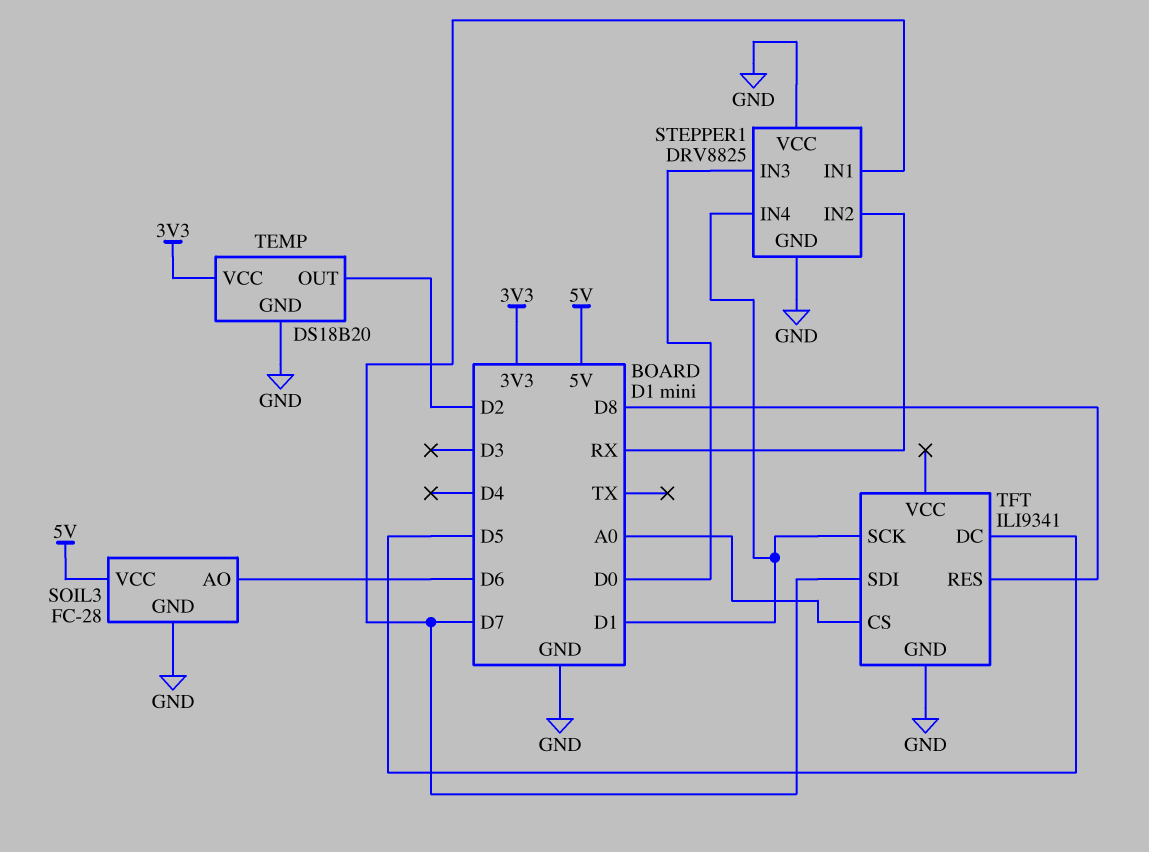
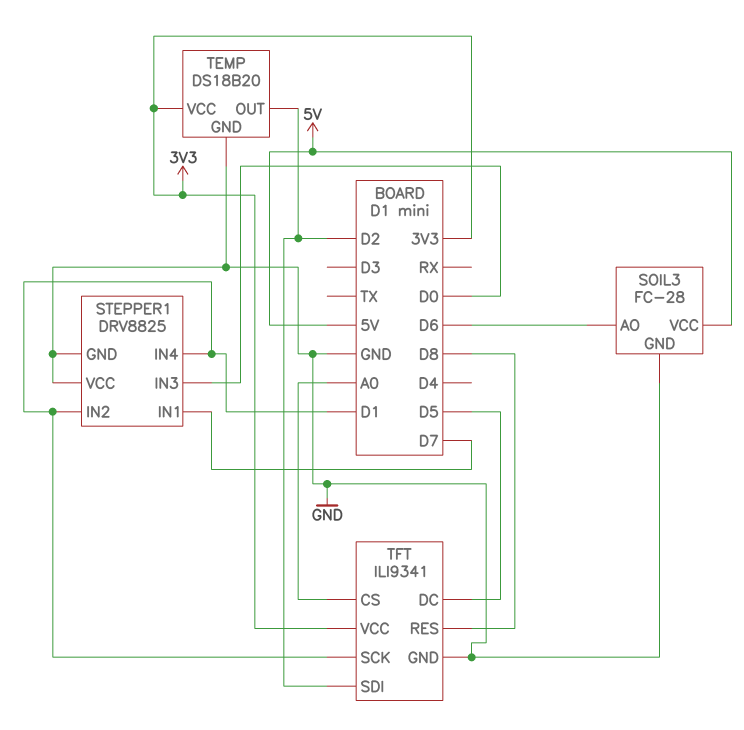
STEPPER1 pin IN2: RX -> D1
TFT pin SDI: D7 -> D2
TFT pin VCC: none -> 3V3

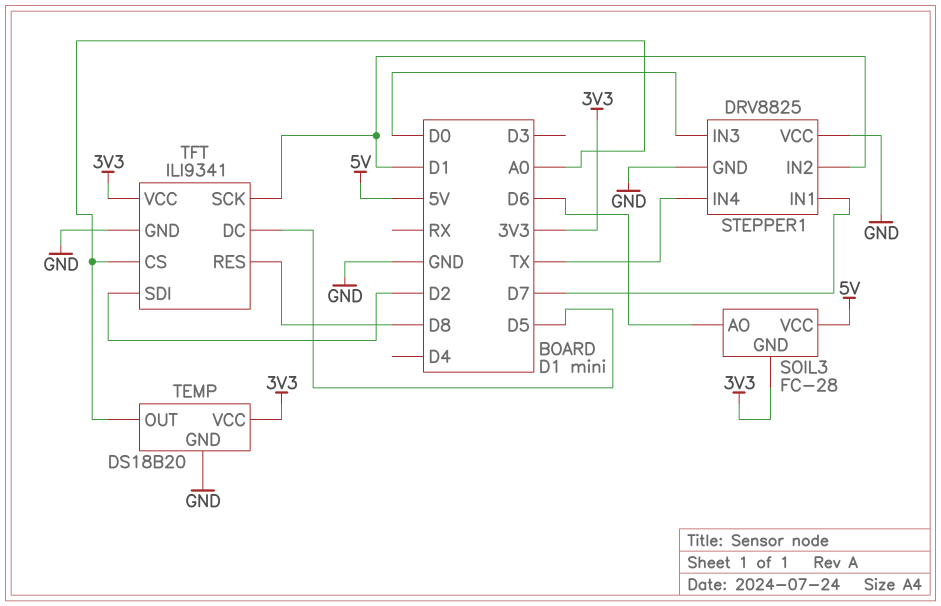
SOIL3 pin GND: GND -> 3V3
STEPPER1 pin IN4: D1 -> TX
TEMP pin OUT: D2 -> A0

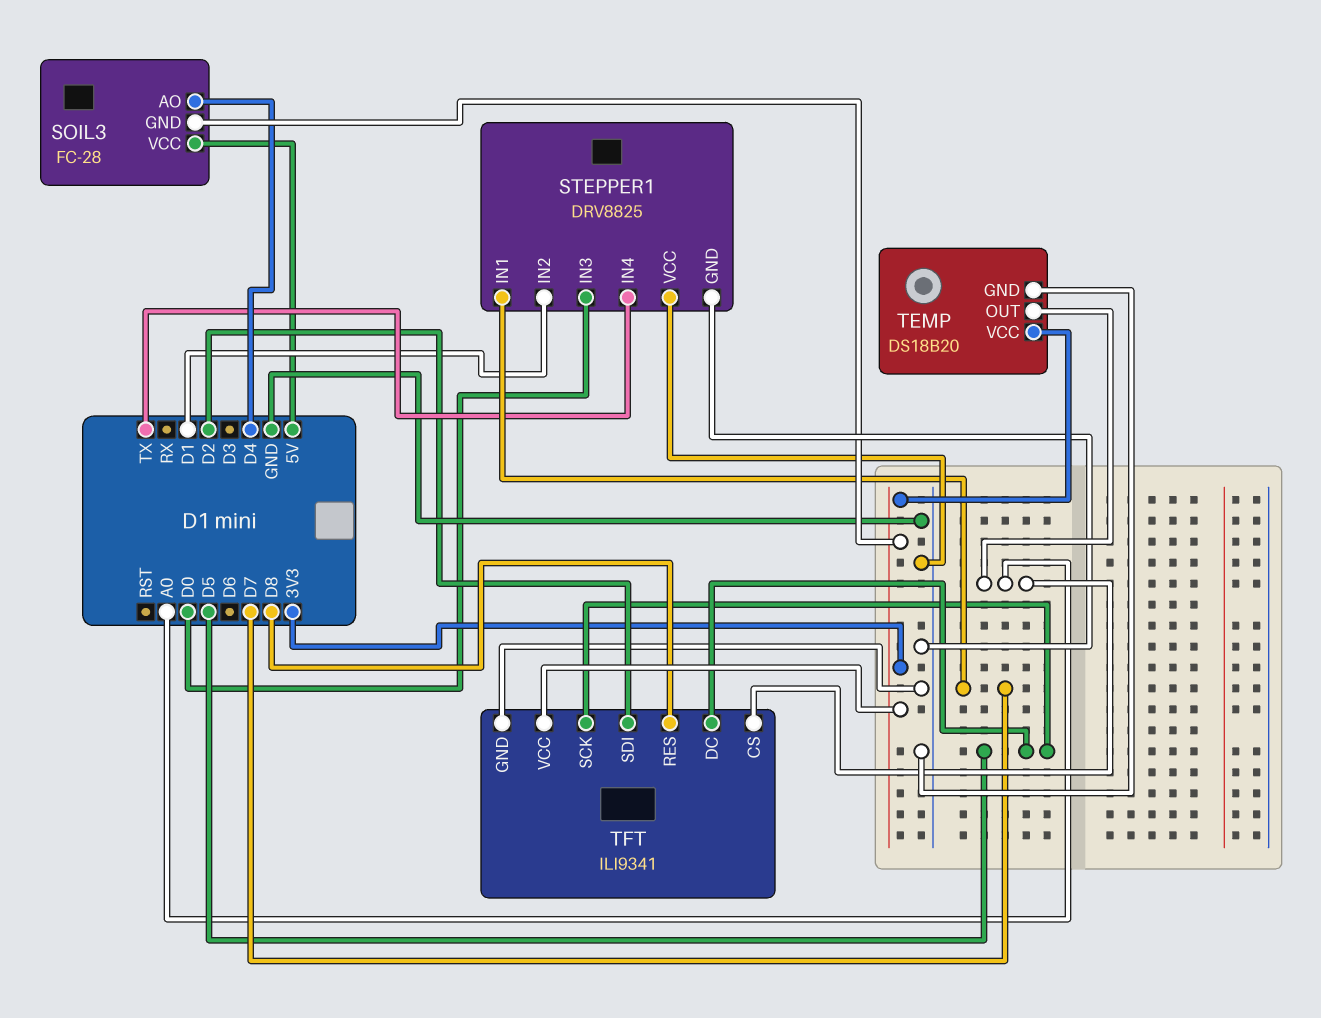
SOIL3 pin AO: D6 -> D4
TFT pin SCK: D1 -> D5

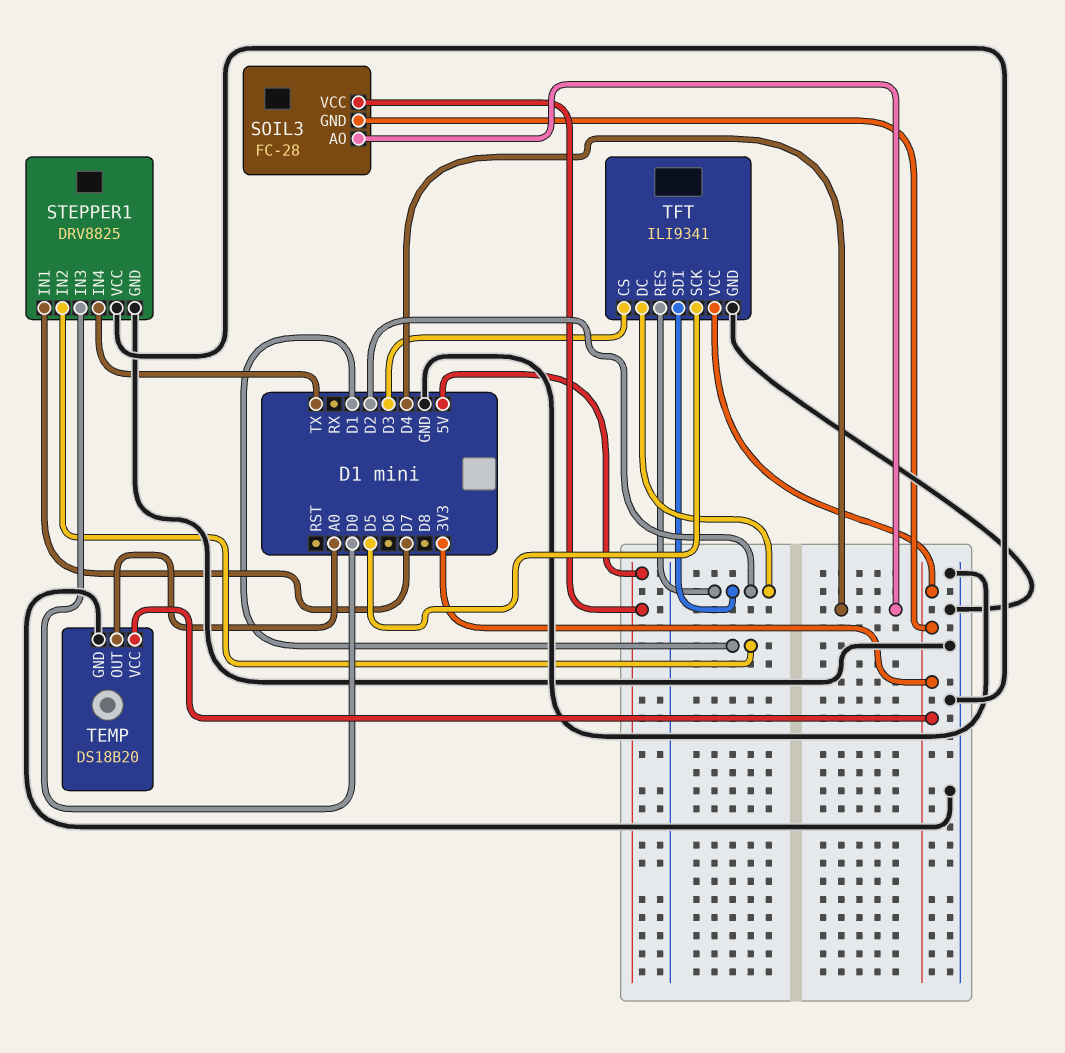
TFT pin CS: A0 -> D3
TFT pin DC: D5 -> D2
TFT pin RES: D8 -> D2

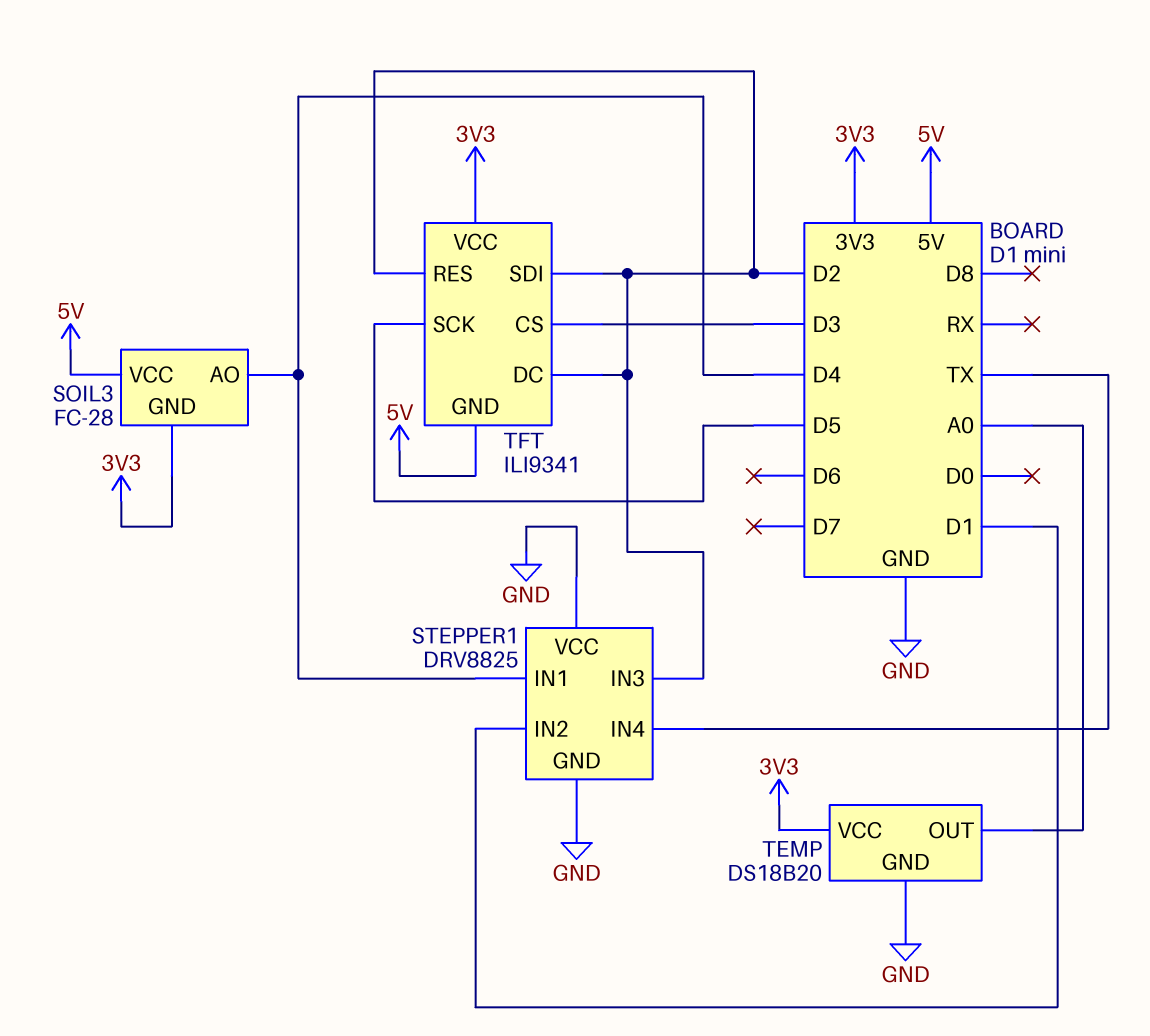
STEPPER1 pin IN1: D7 -> D4
STEPPER1 pin IN3: D0 -> D2
TFT pin GND: GND -> 5V

